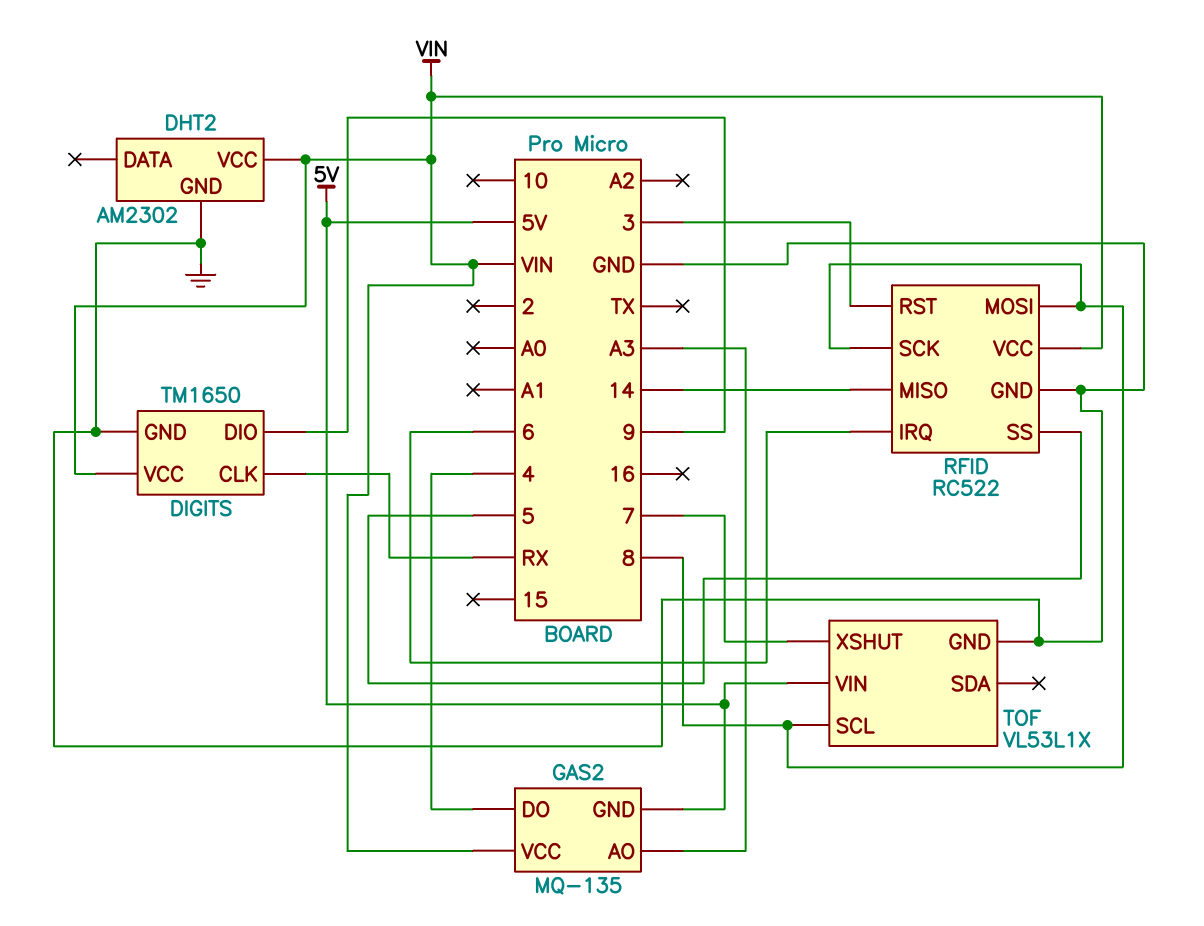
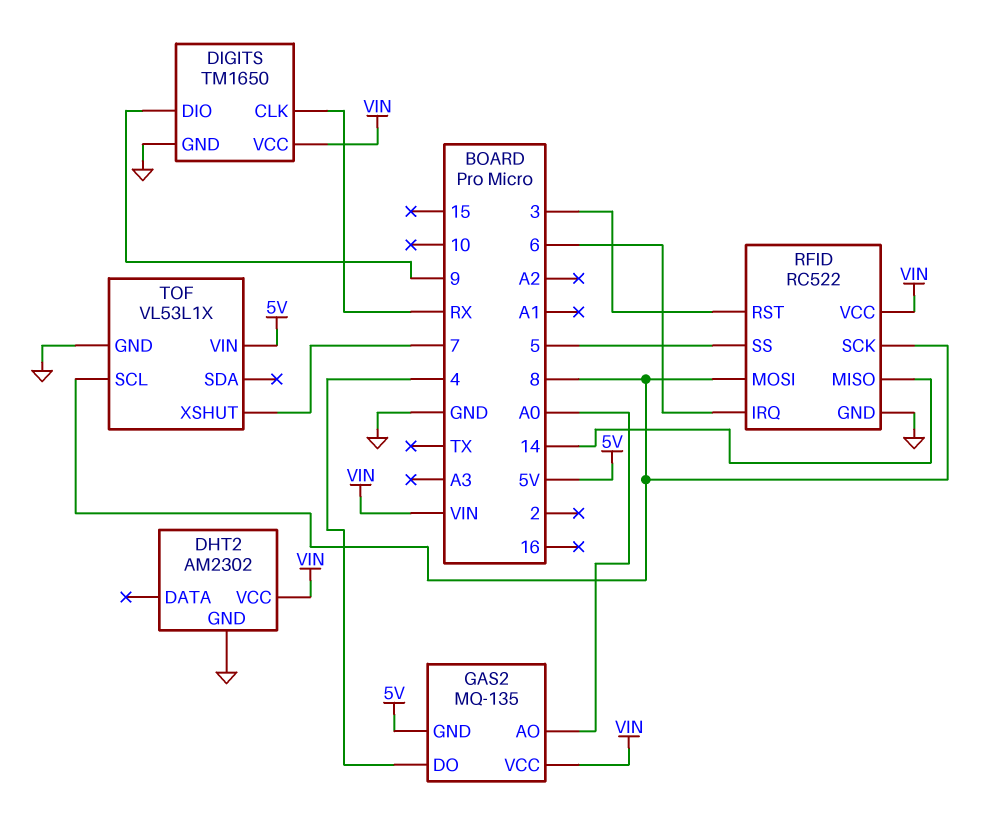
GAS2 pin AO: A3 -> A0

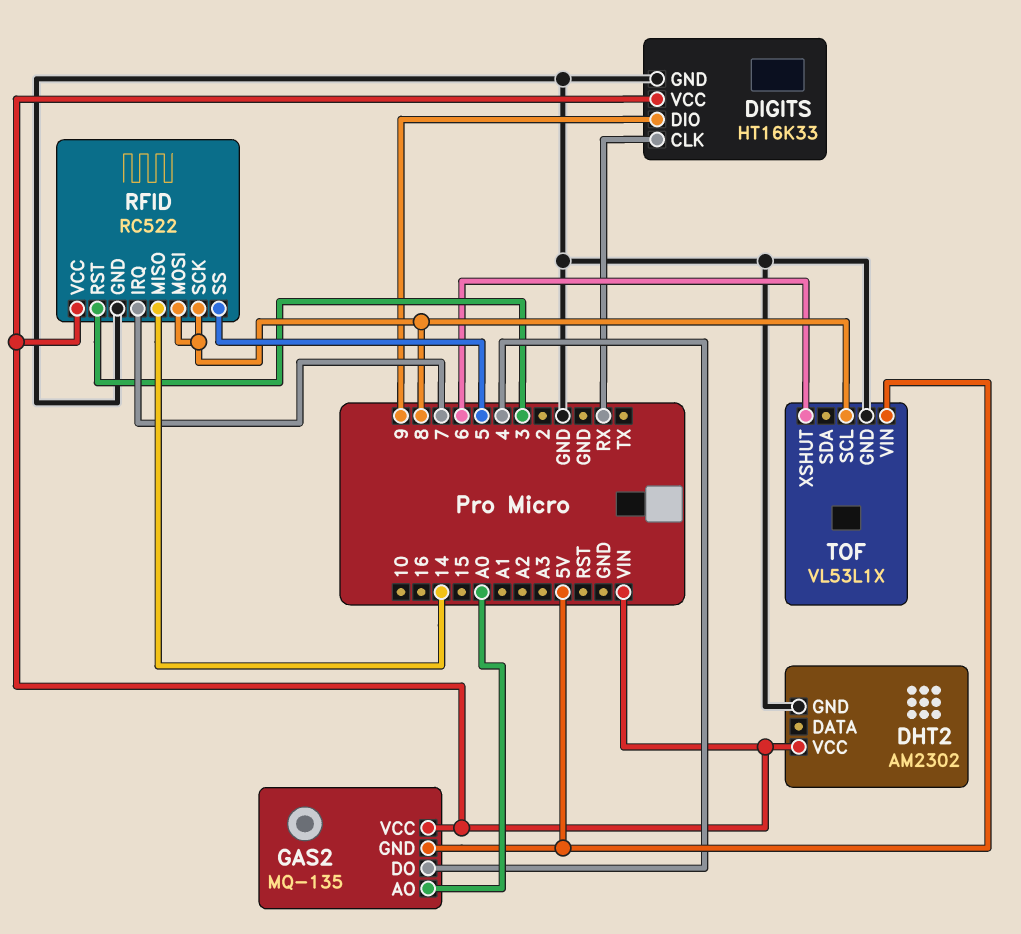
DIGITS: TM1650 -> HT16K33
RFID pin IRQ: 6 -> 7
TOF pin XSHUT: 7 -> 6

